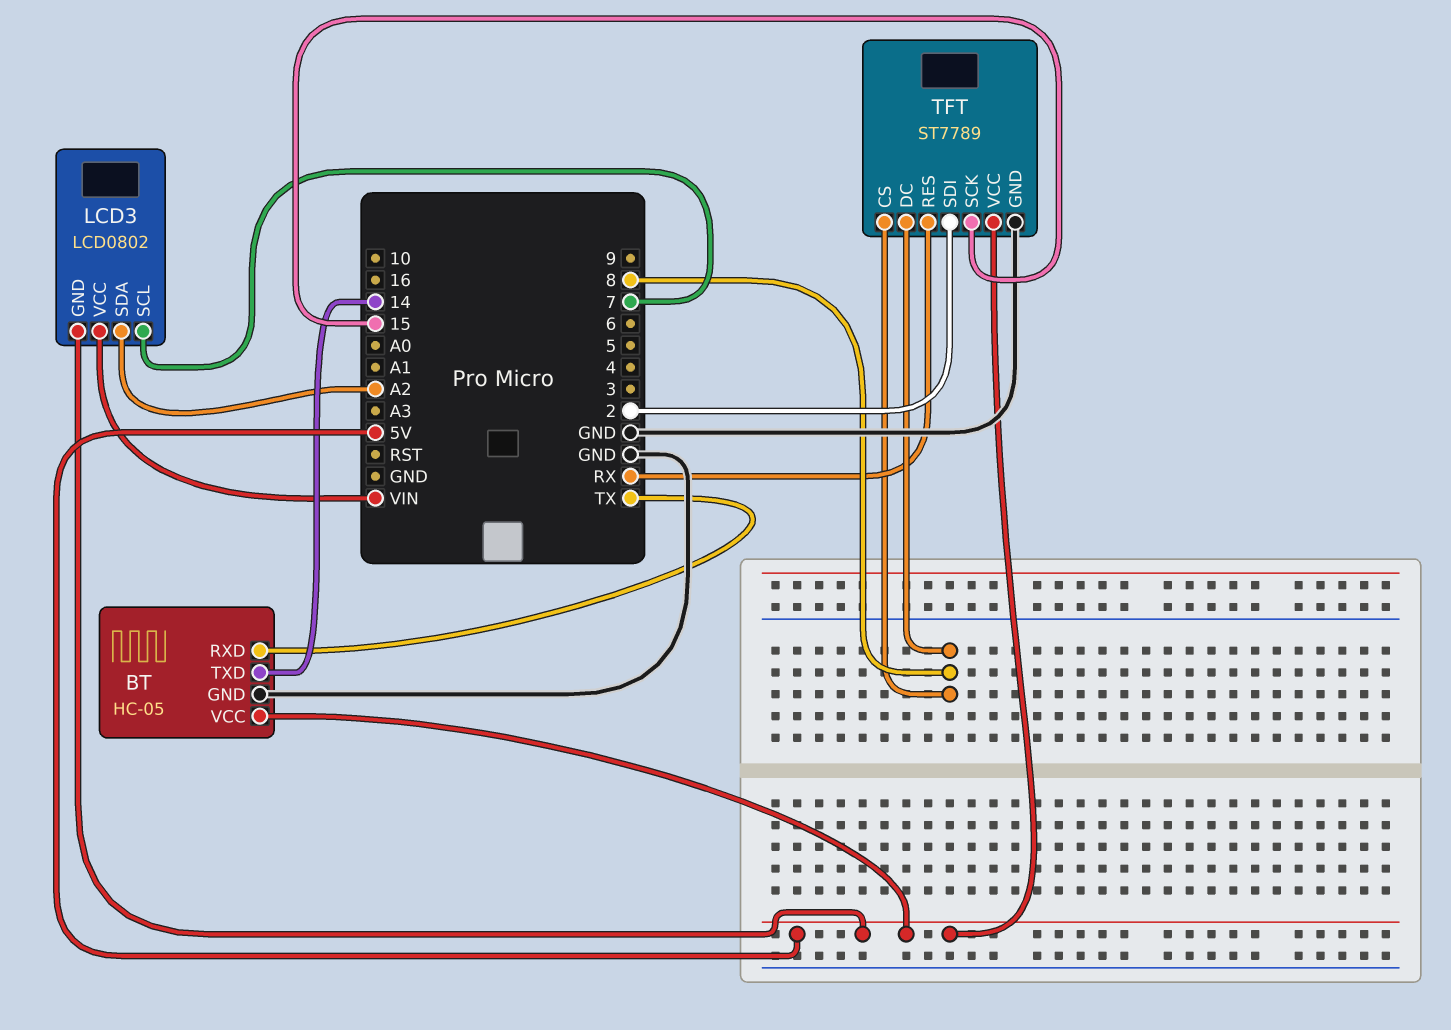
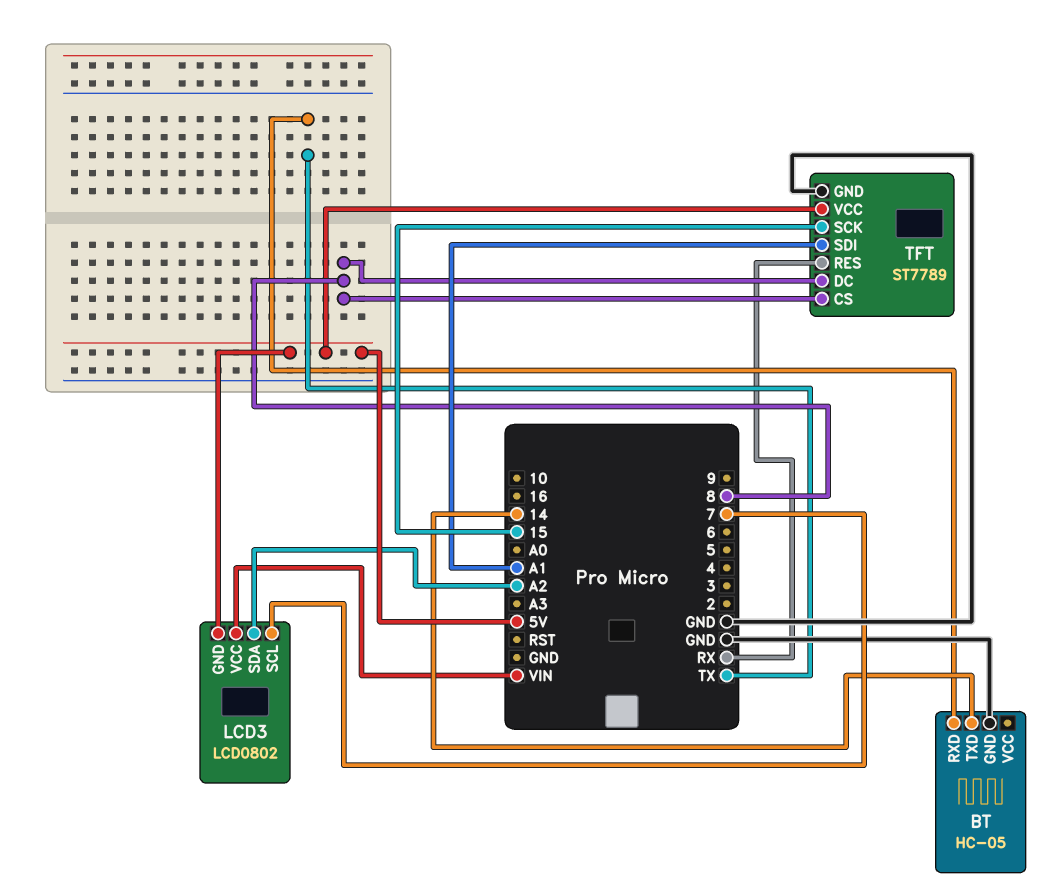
BT pin VCC: 5V -> none
TFT pin SDI: 2 -> A1

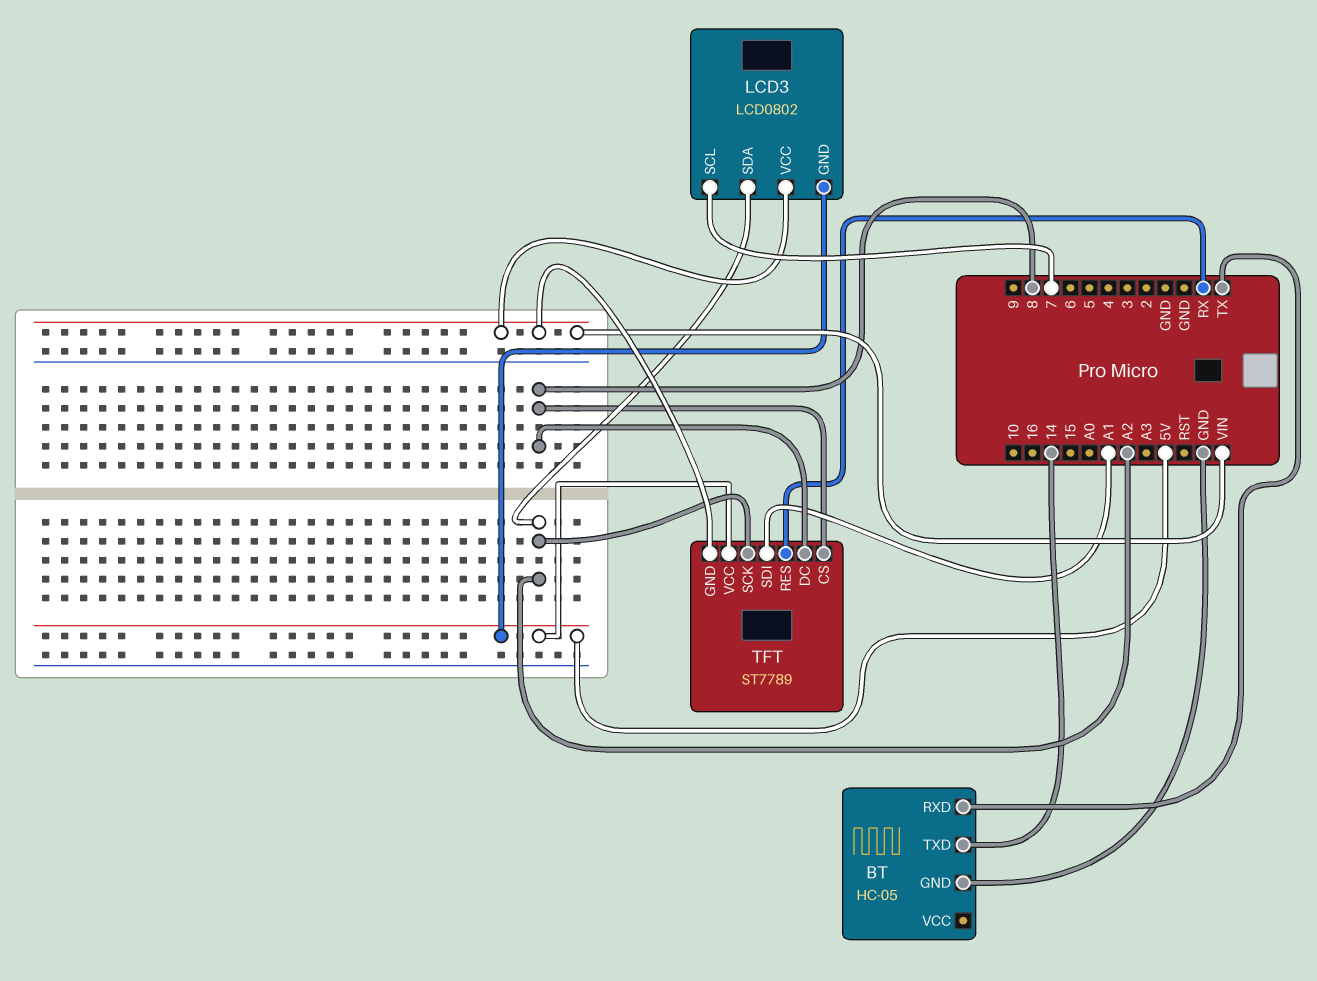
TFT pin GND: GND -> VIN
TFT pin SCK: 15 -> A2

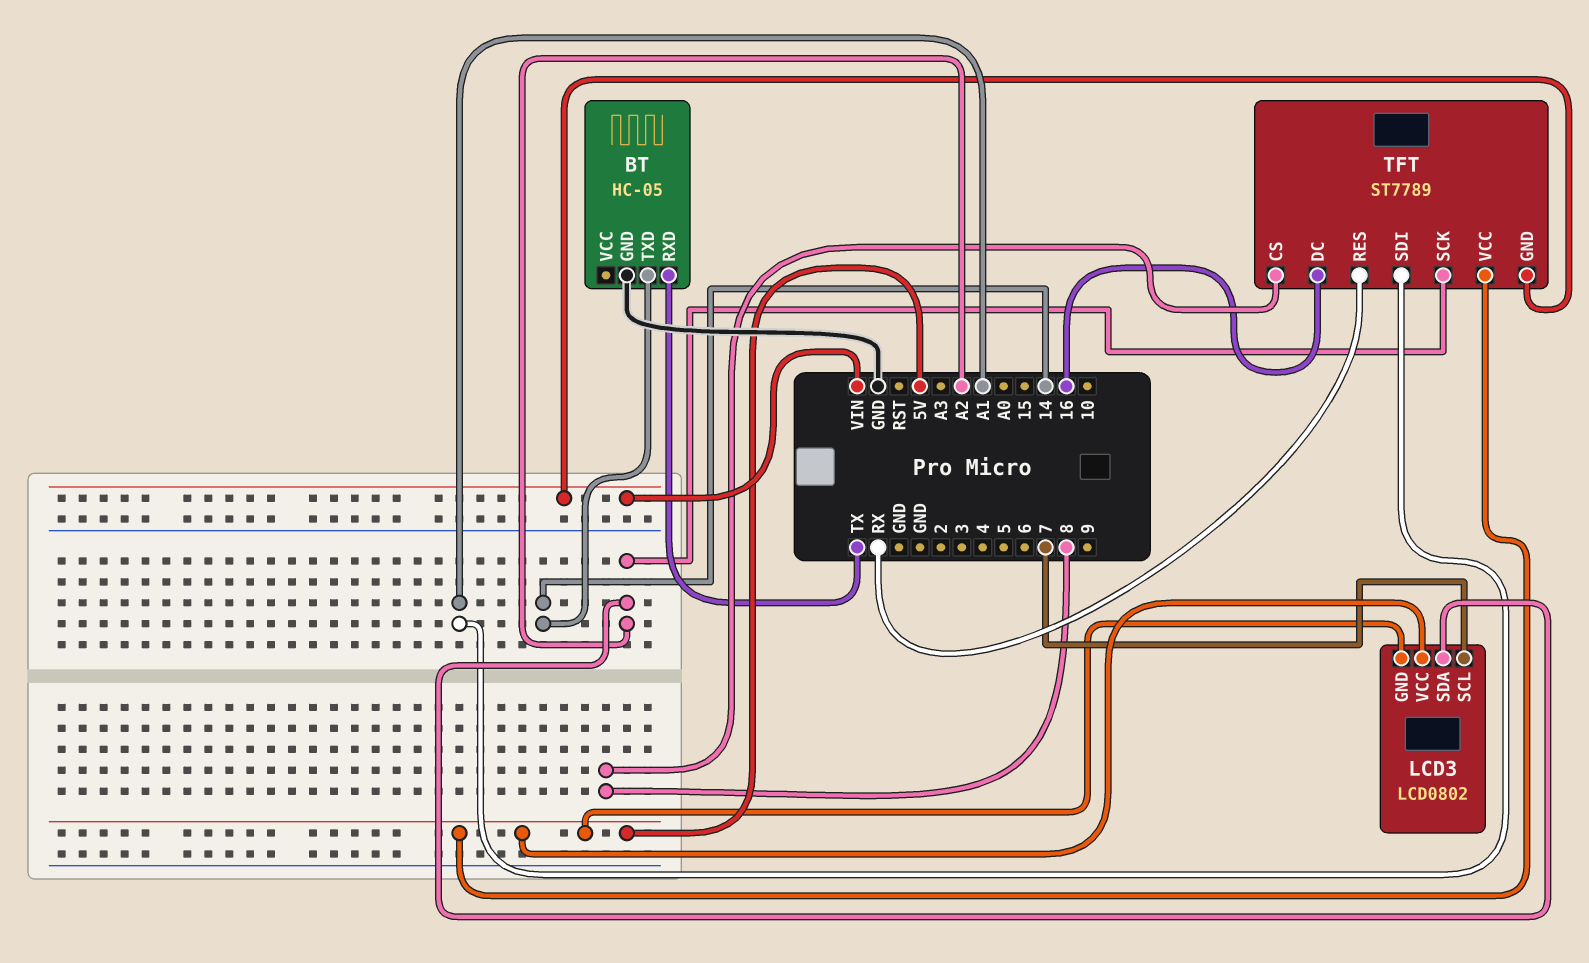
LCD3 pin VCC: VIN -> 5V
TFT pin DC: 8 -> 16

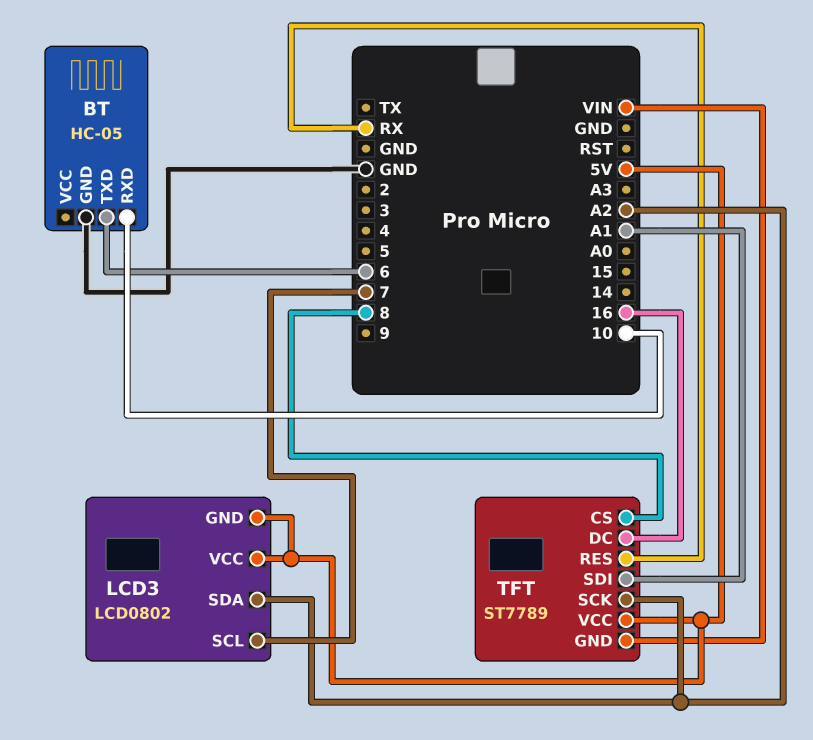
BT pin RXD: TX -> 10
BT pin TXD: 14 -> 6

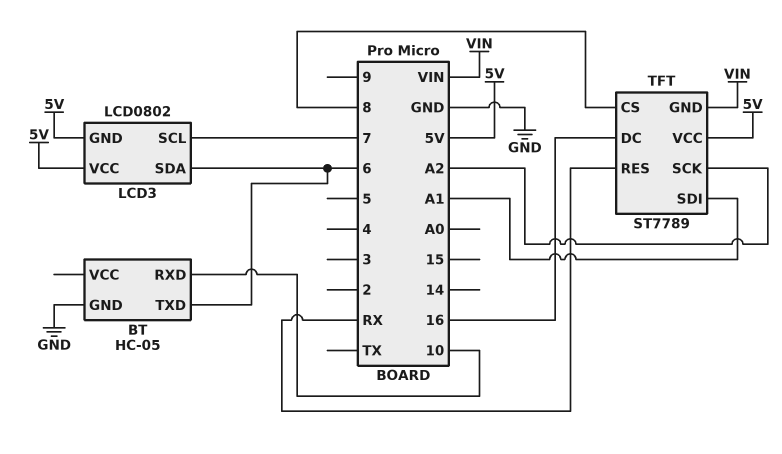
LCD3 pin SDA: A2 -> 6

